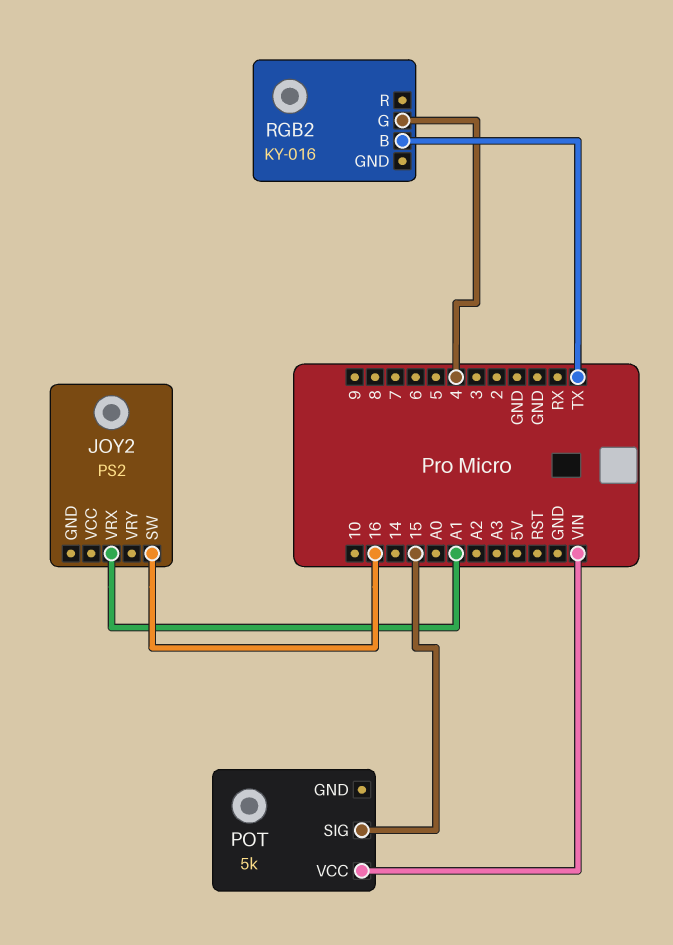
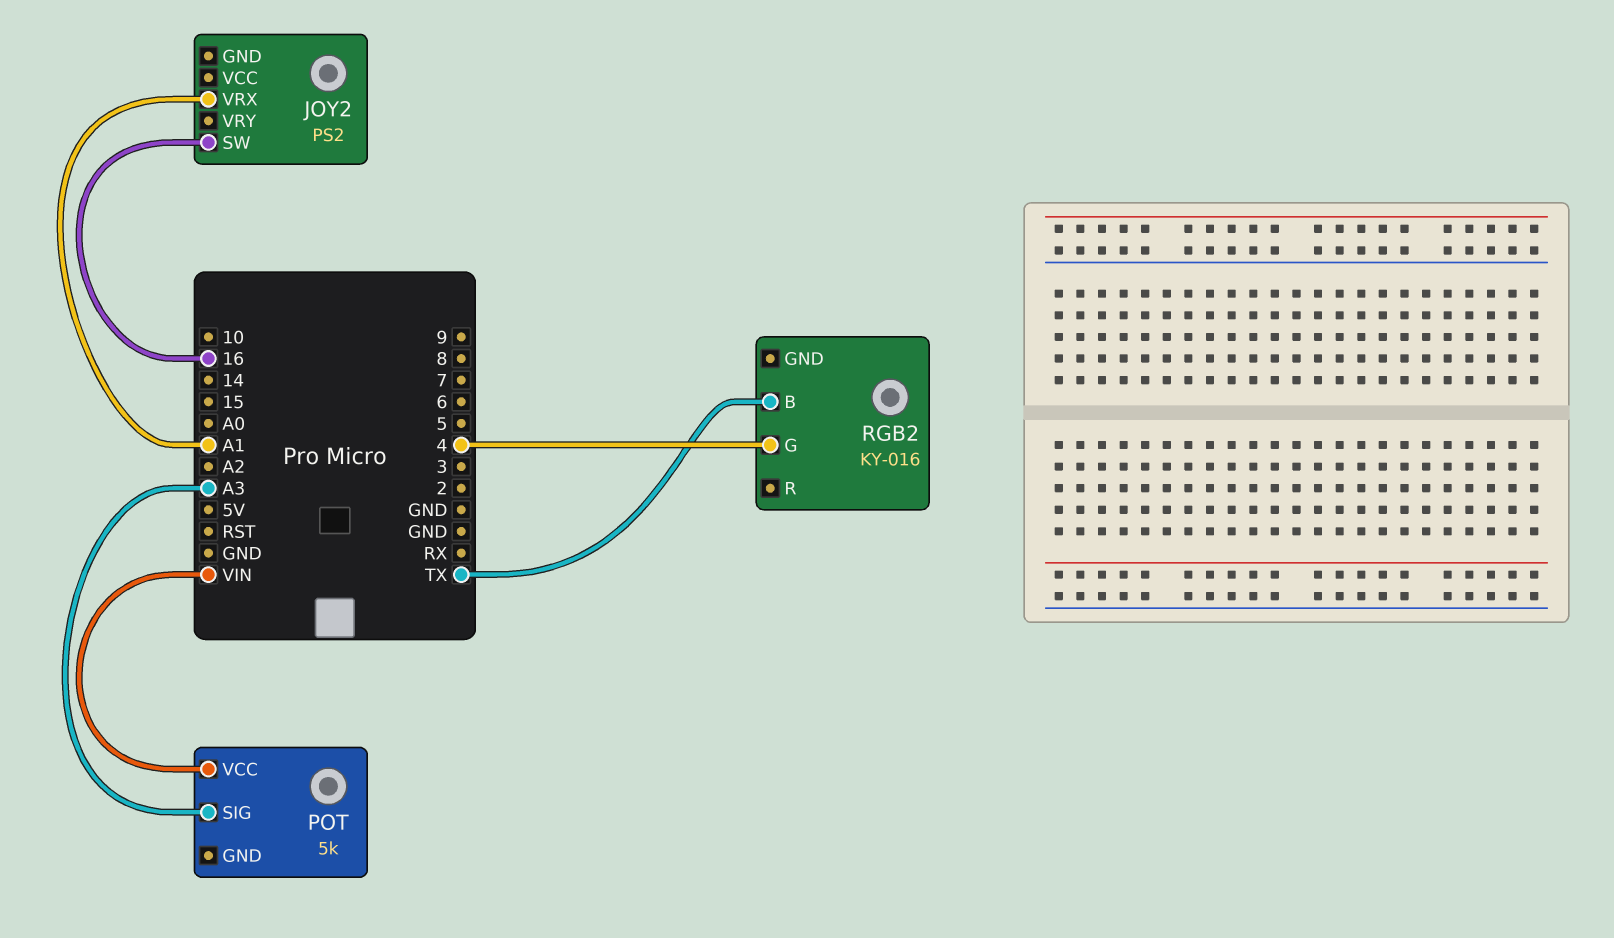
POT pin SIG: 15 -> A3

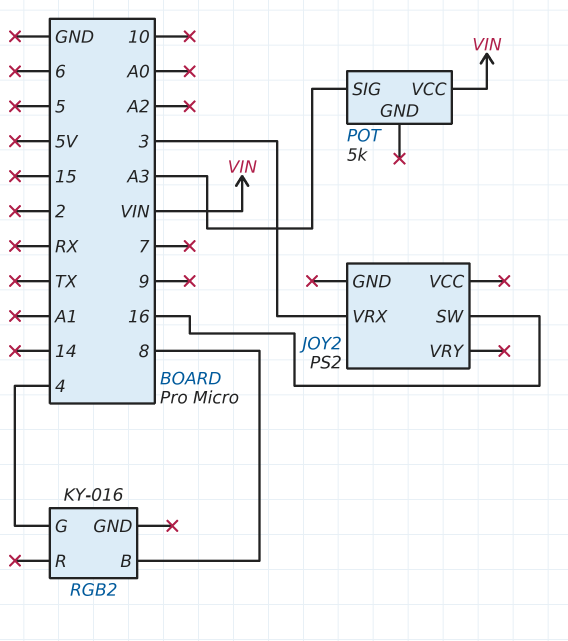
JOY2 pin VRX: A1 -> 3
RGB2 pin B: TX -> 8

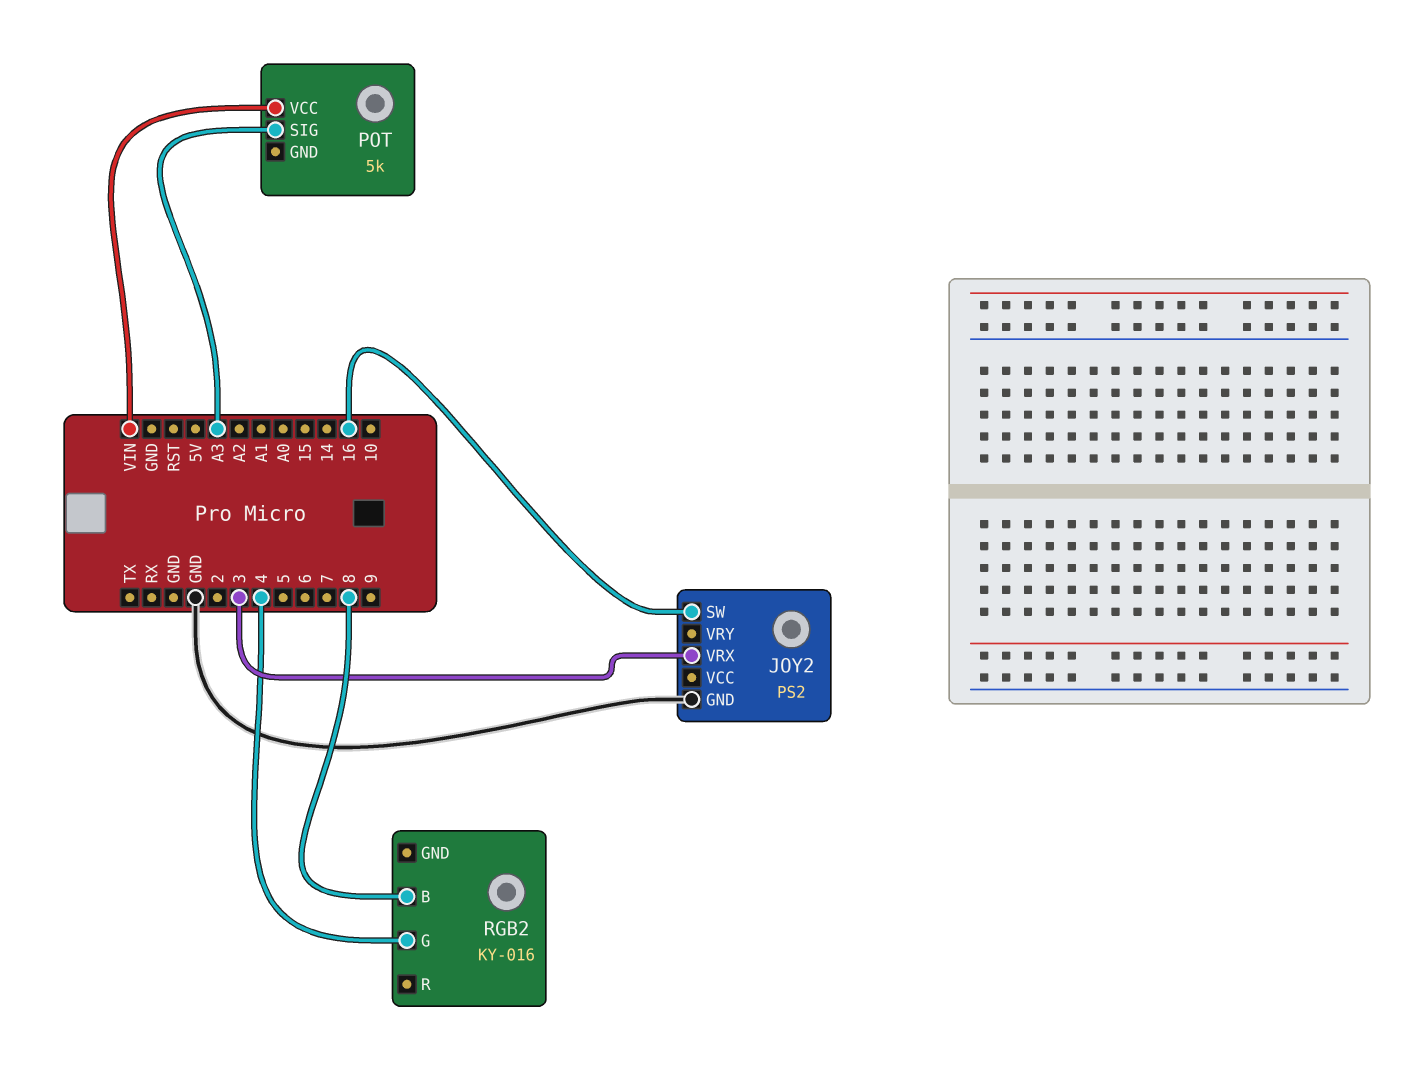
JOY2 pin GND: none -> GND

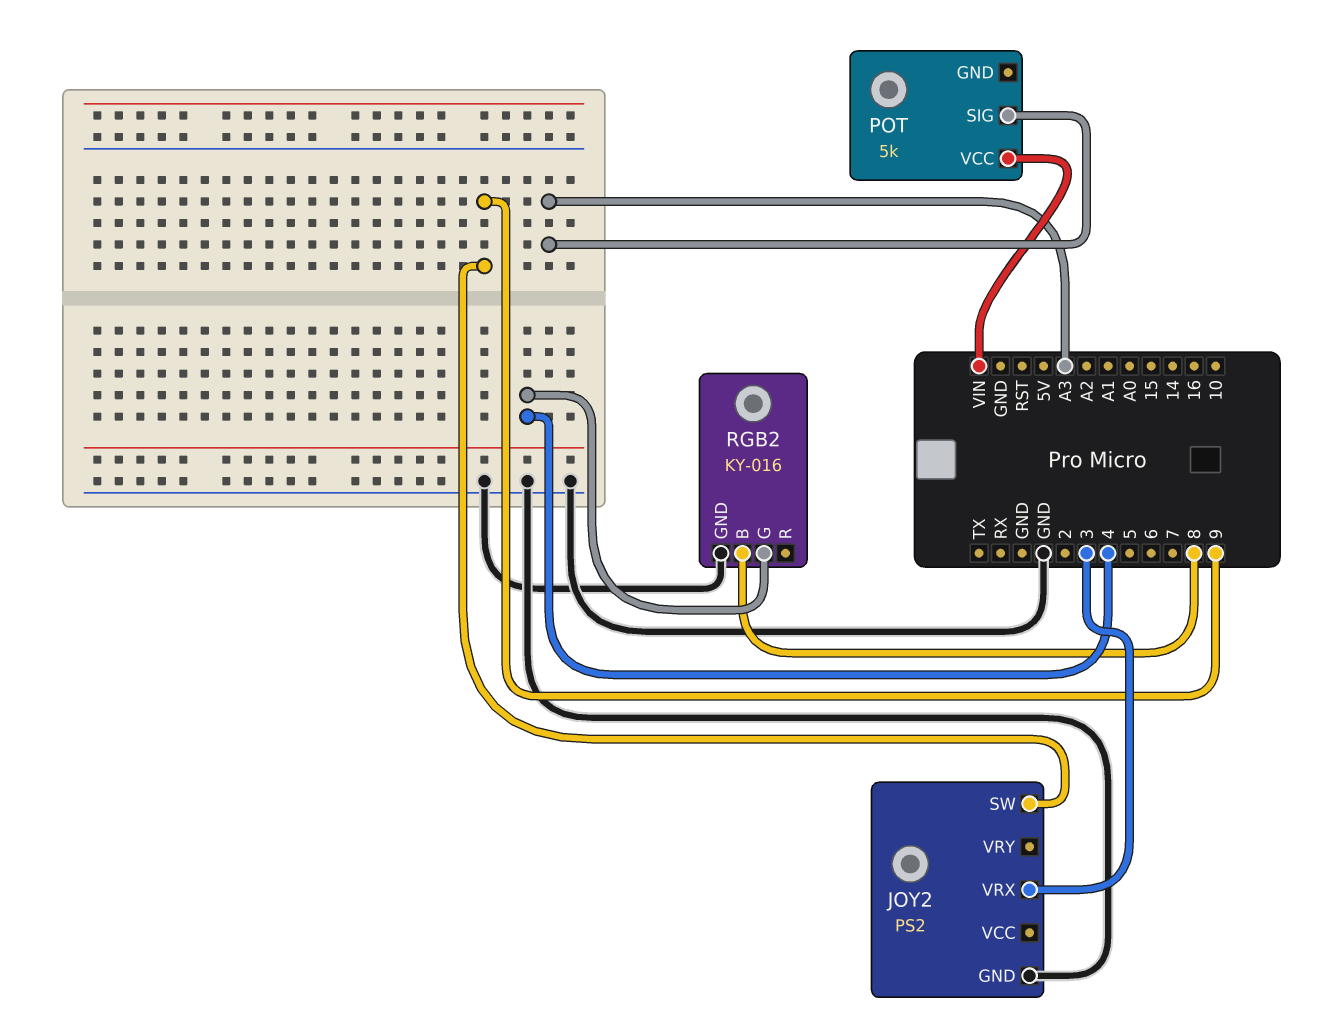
JOY2 pin SW: 16 -> 9
RGB2 pin GND: none -> GND

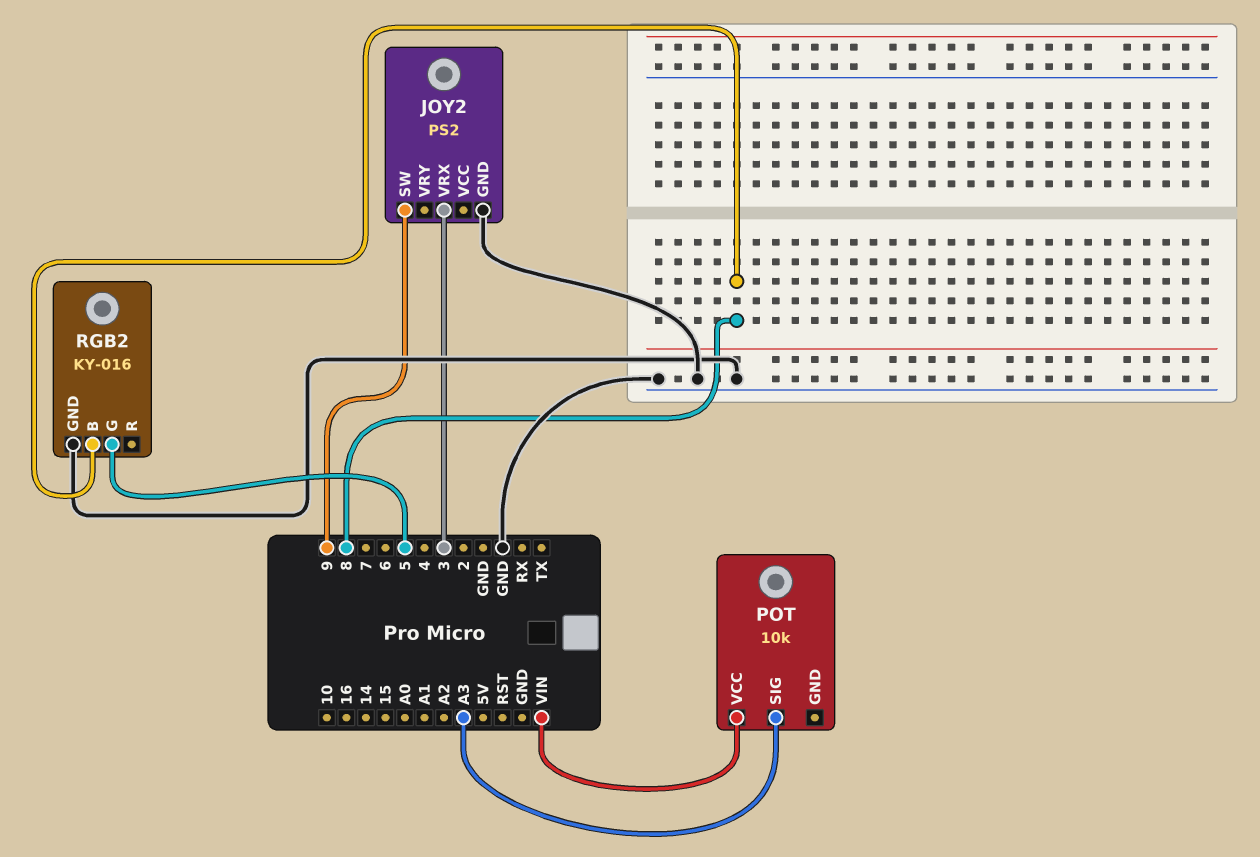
POT: 5k -> 10k
RGB2 pin G: 4 -> 5

